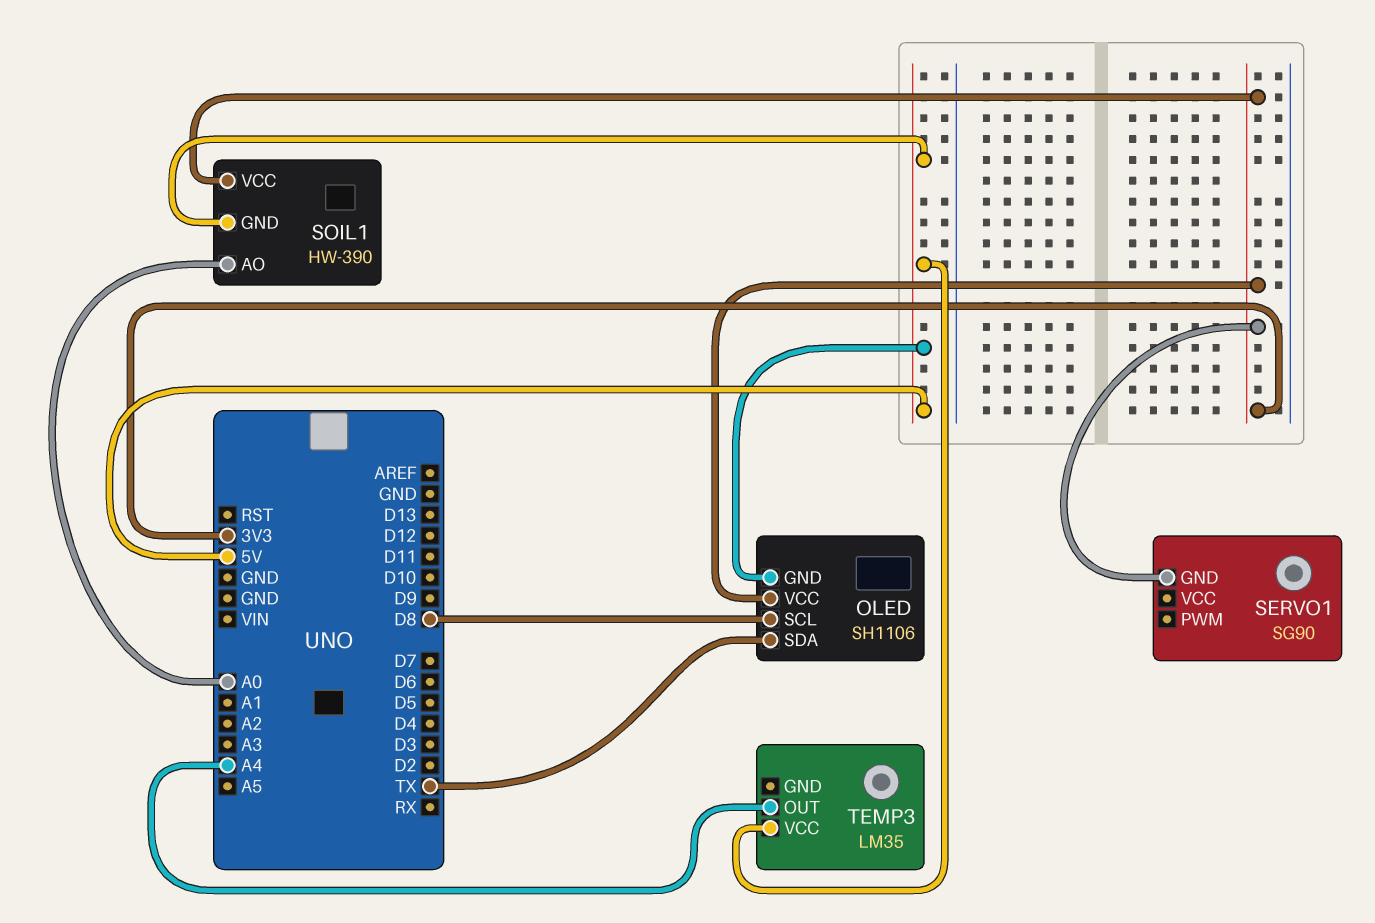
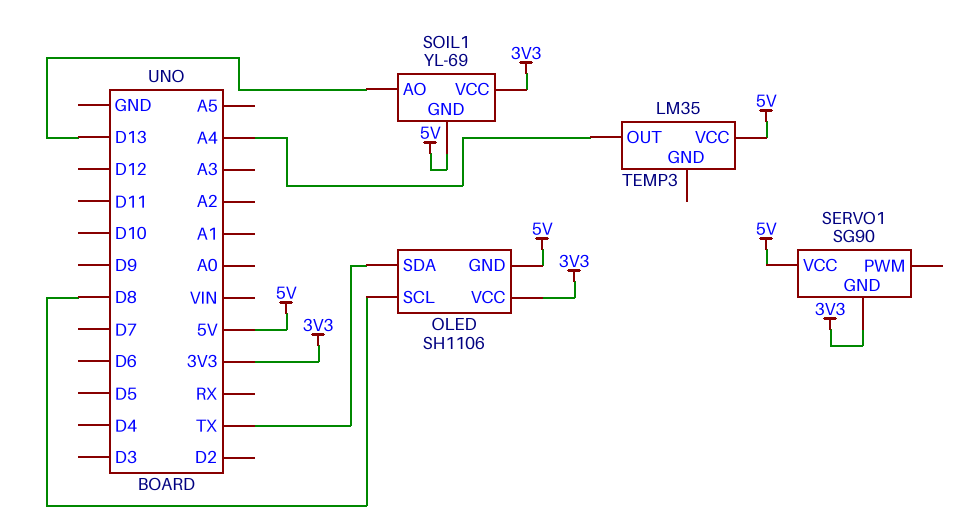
SERVO1 pin VCC: none -> 5V
SOIL1: HW-390 -> YL-69
SOIL1 pin AO: A0 -> D13

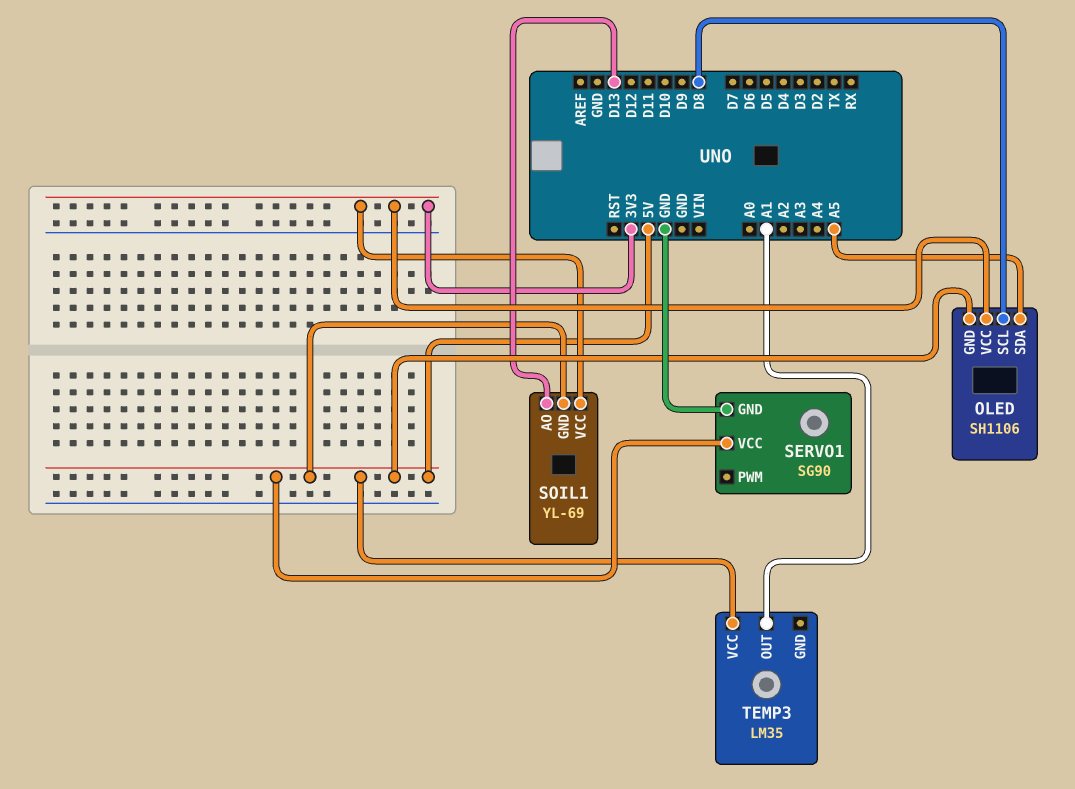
OLED pin SDA: TX -> A5
SERVO1 pin GND: 3V3 -> GND
TEMP3 pin OUT: A4 -> A1

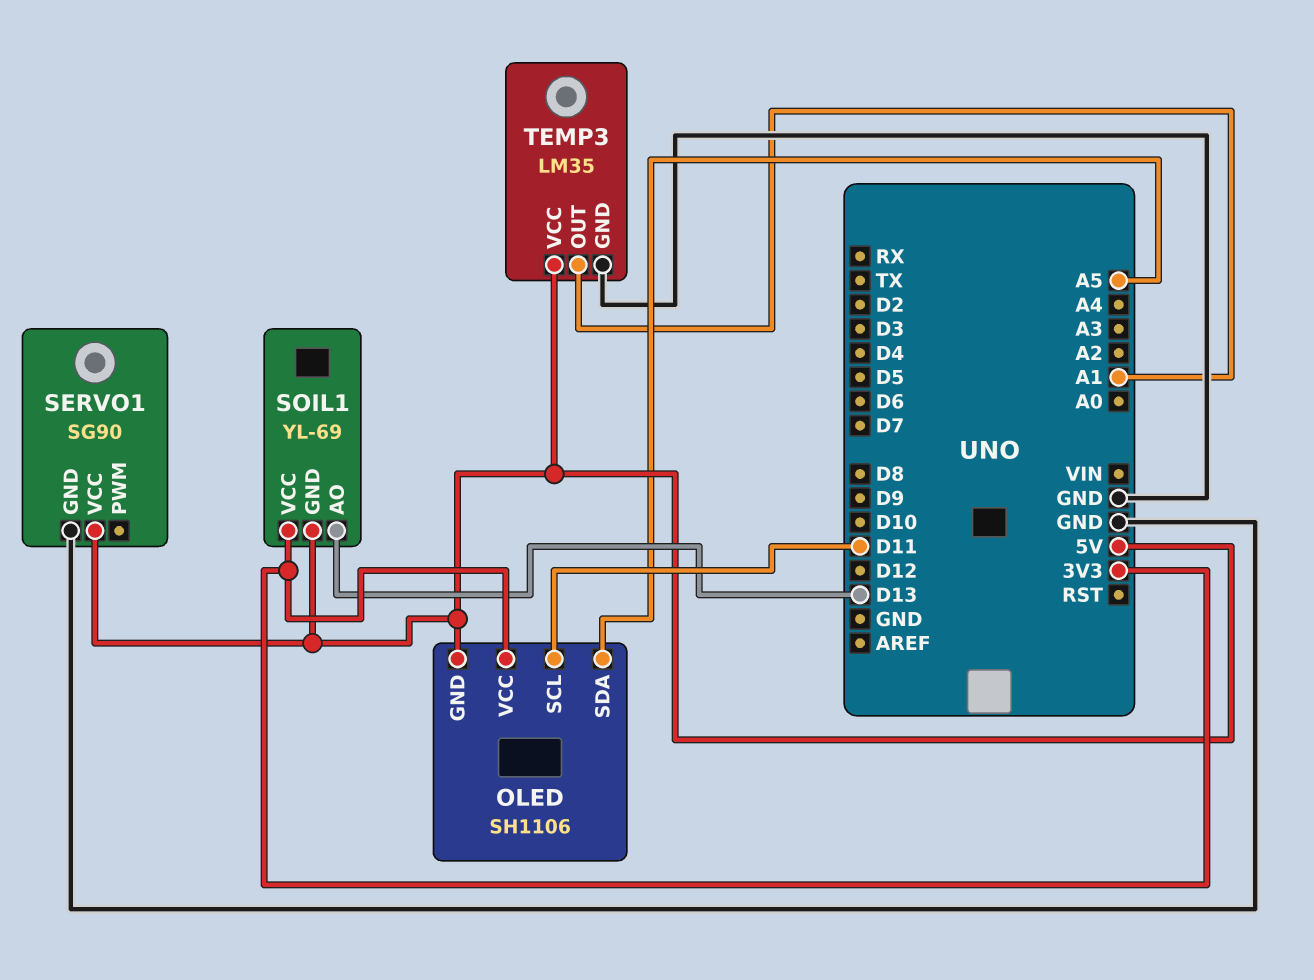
OLED pin SCL: D8 -> D11
TEMP3 pin GND: none -> GND

